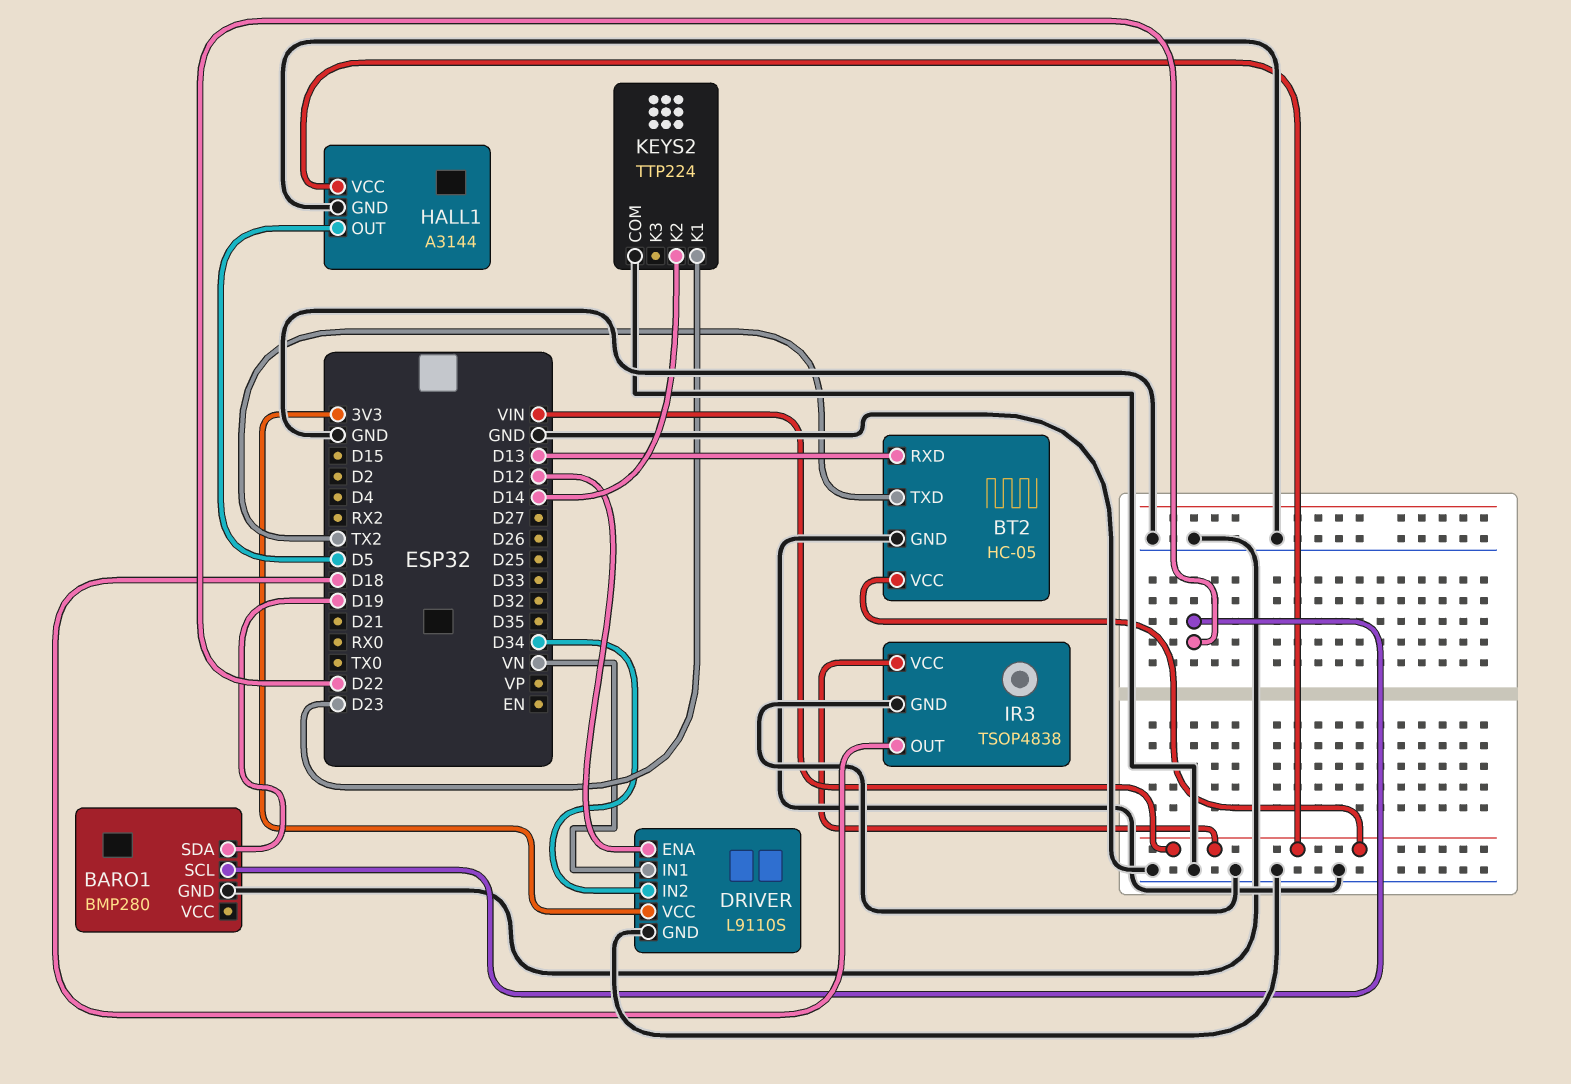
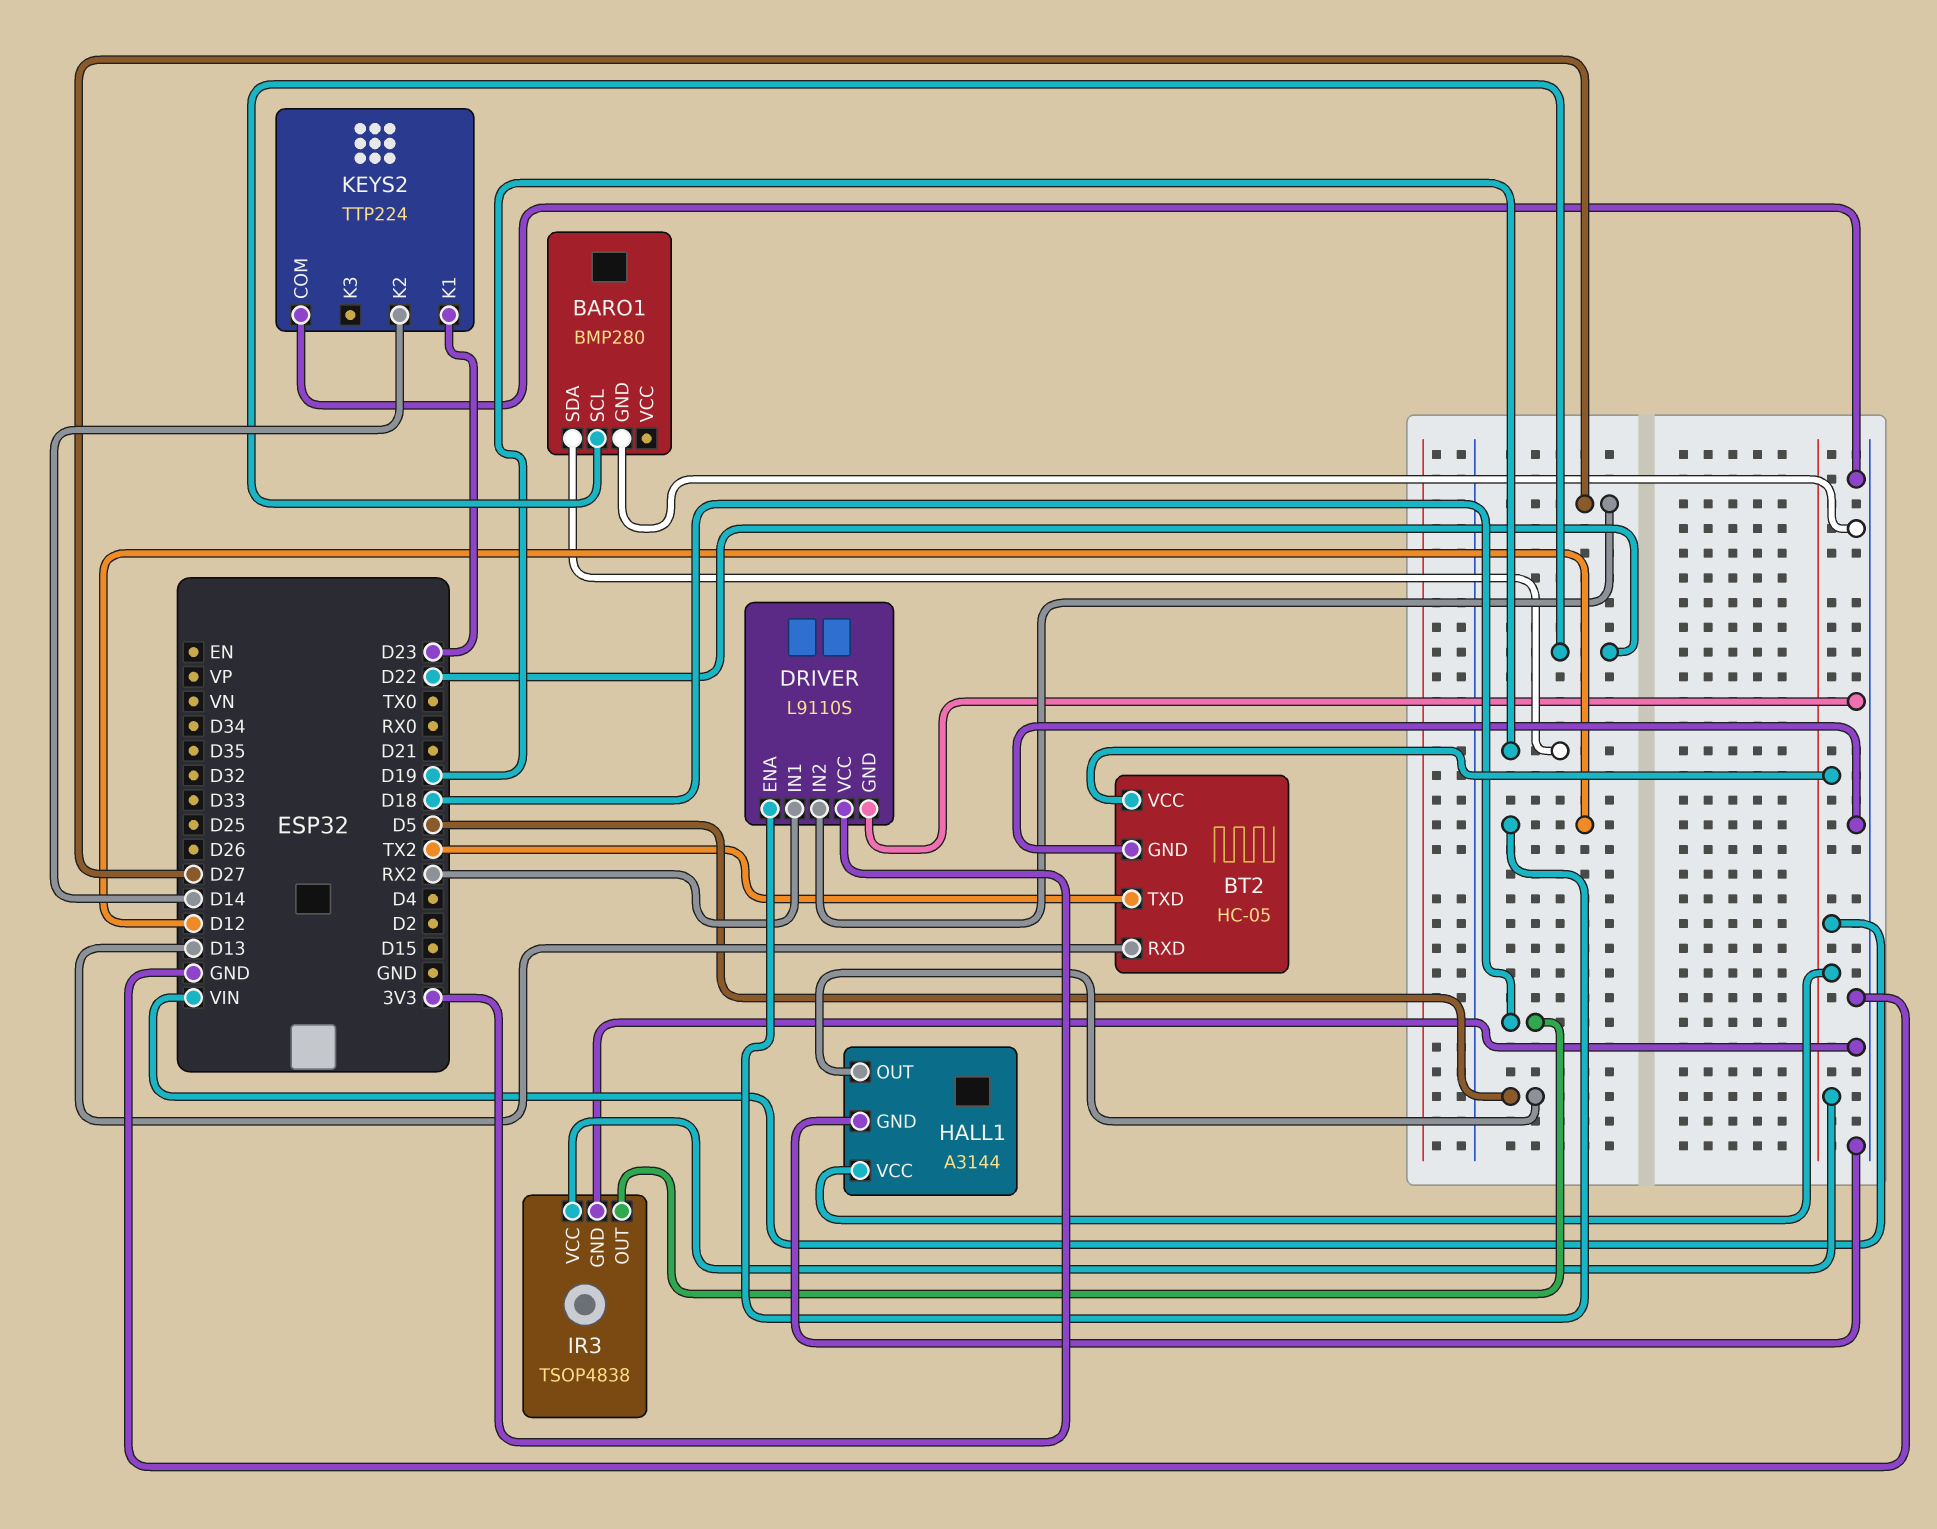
DRIVER pin IN1: VN -> RX2
DRIVER pin IN2: D34 -> D27

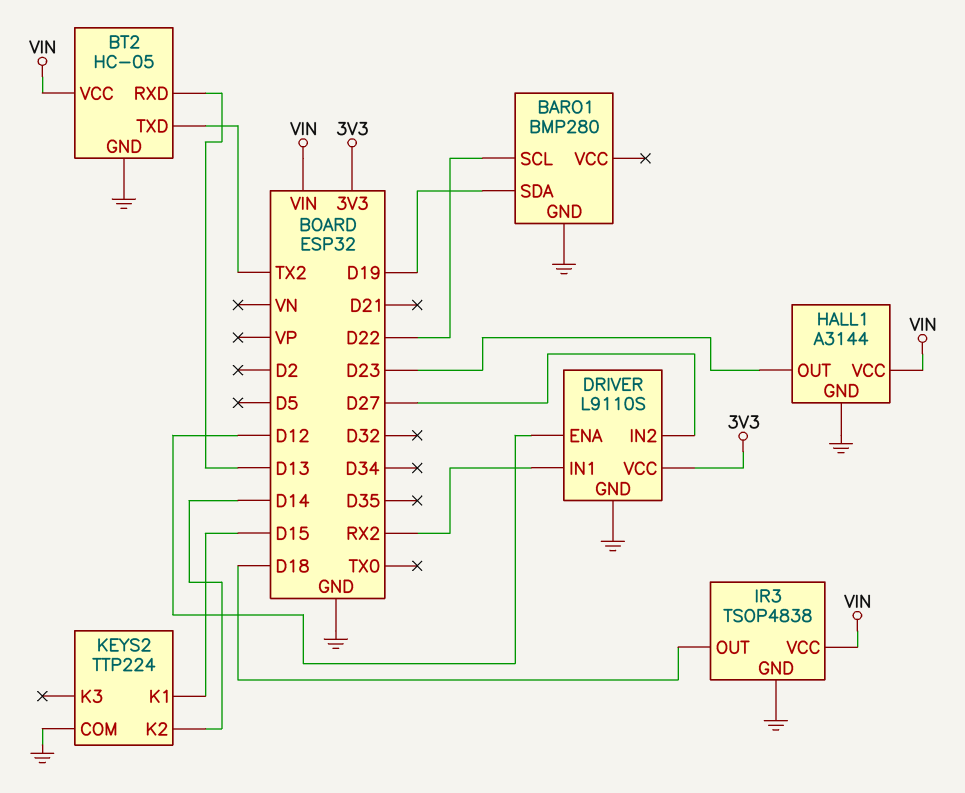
HALL1 pin OUT: D5 -> D23
KEYS2 pin K1: D23 -> D15

